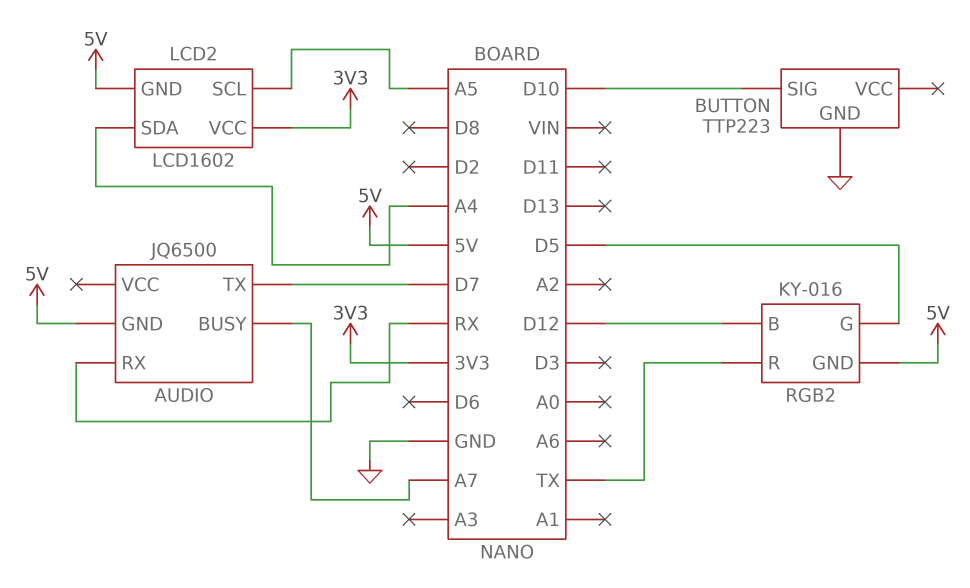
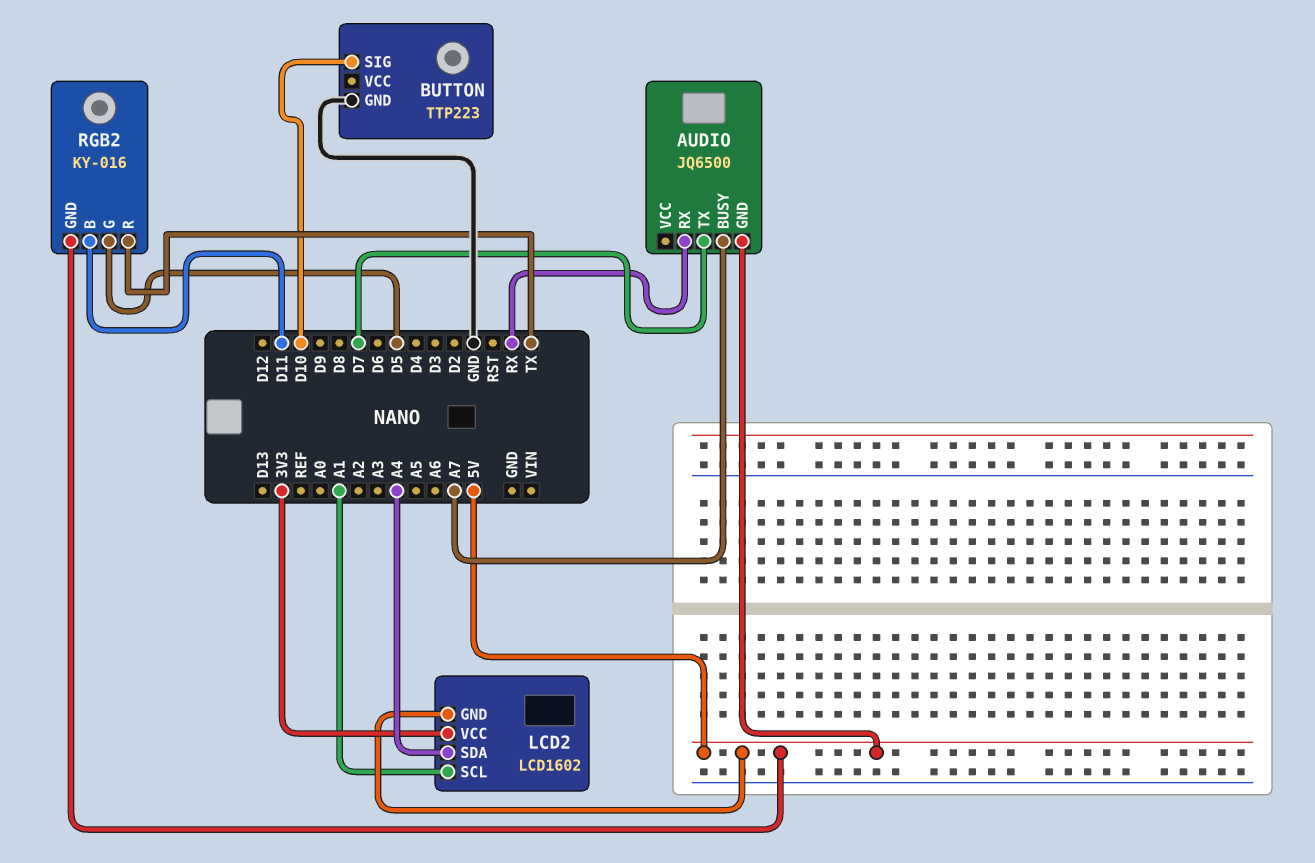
LCD2 pin SCL: A5 -> A1
RGB2 pin B: D12 -> D11

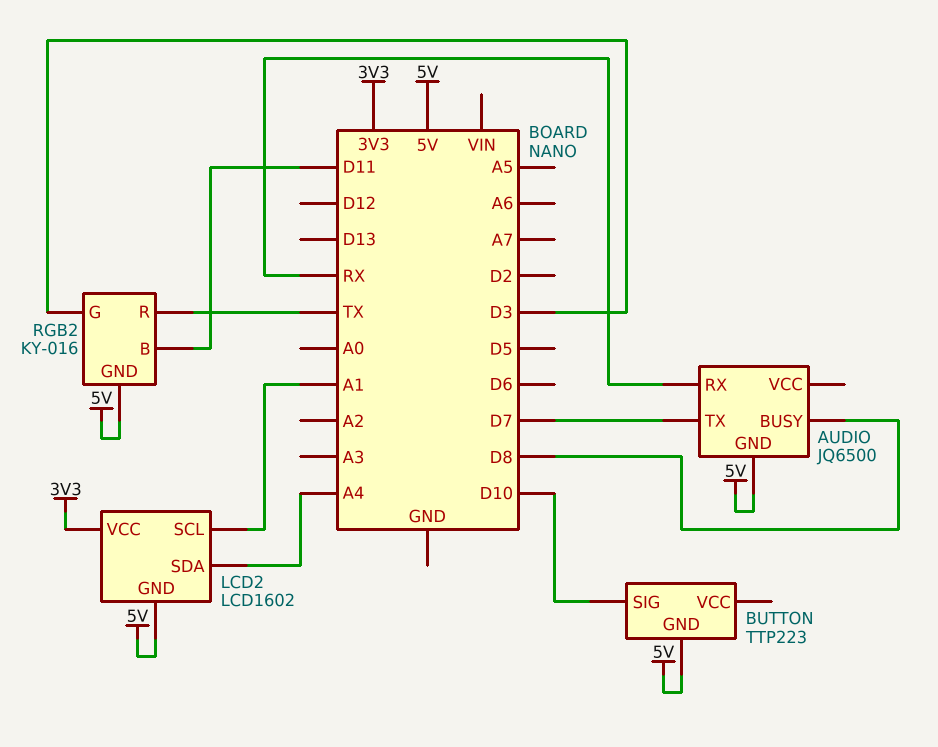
AUDIO pin BUSY: A7 -> D8
BUTTON pin GND: GND -> 5V
RGB2 pin G: D5 -> D3

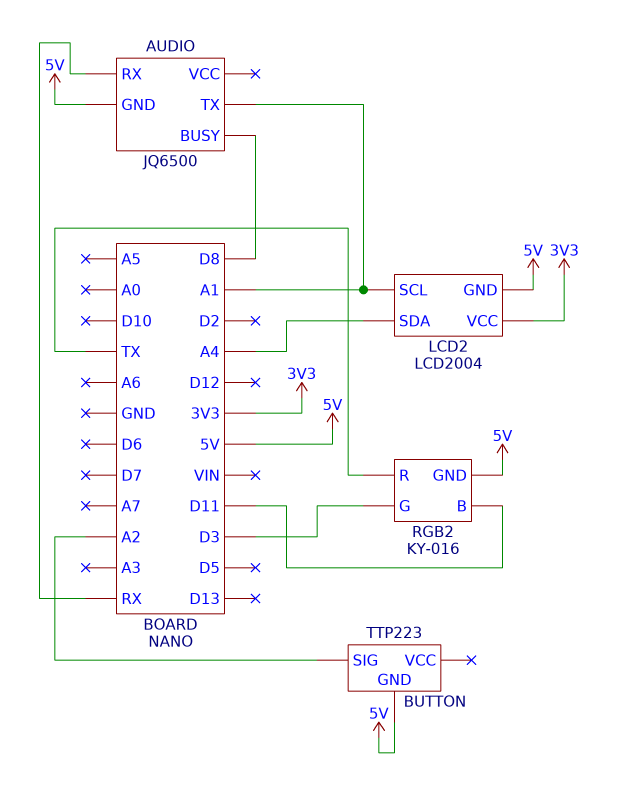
AUDIO pin TX: D7 -> A1
BUTTON pin SIG: D10 -> A2
LCD2: LCD1602 -> LCD2004

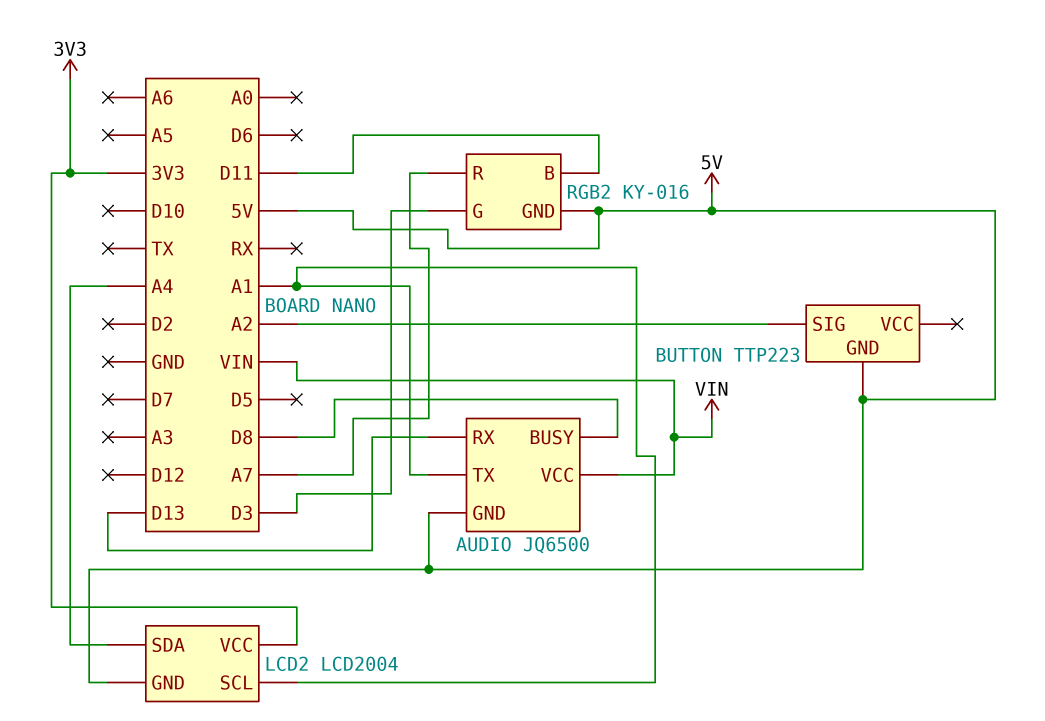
AUDIO pin RX: RX -> D13
AUDIO pin VCC: none -> VIN
RGB2 pin R: TX -> A7

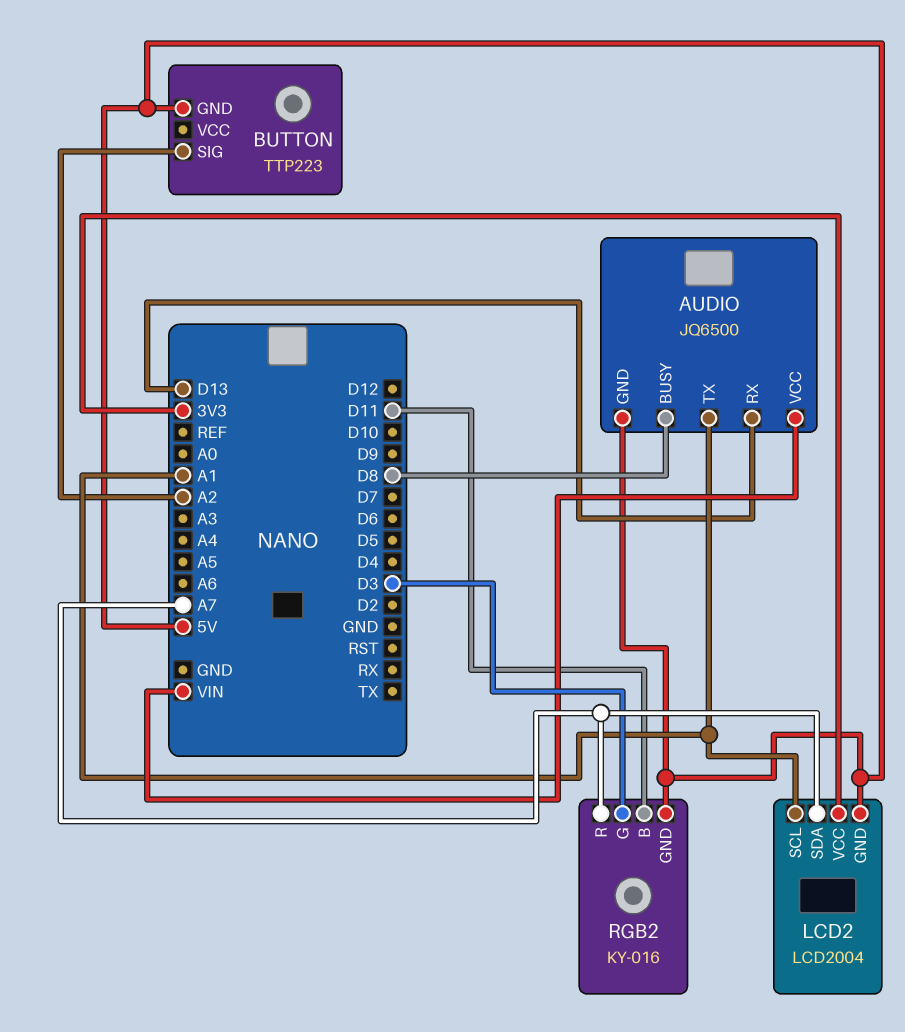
LCD2 pin SDA: A4 -> A7

